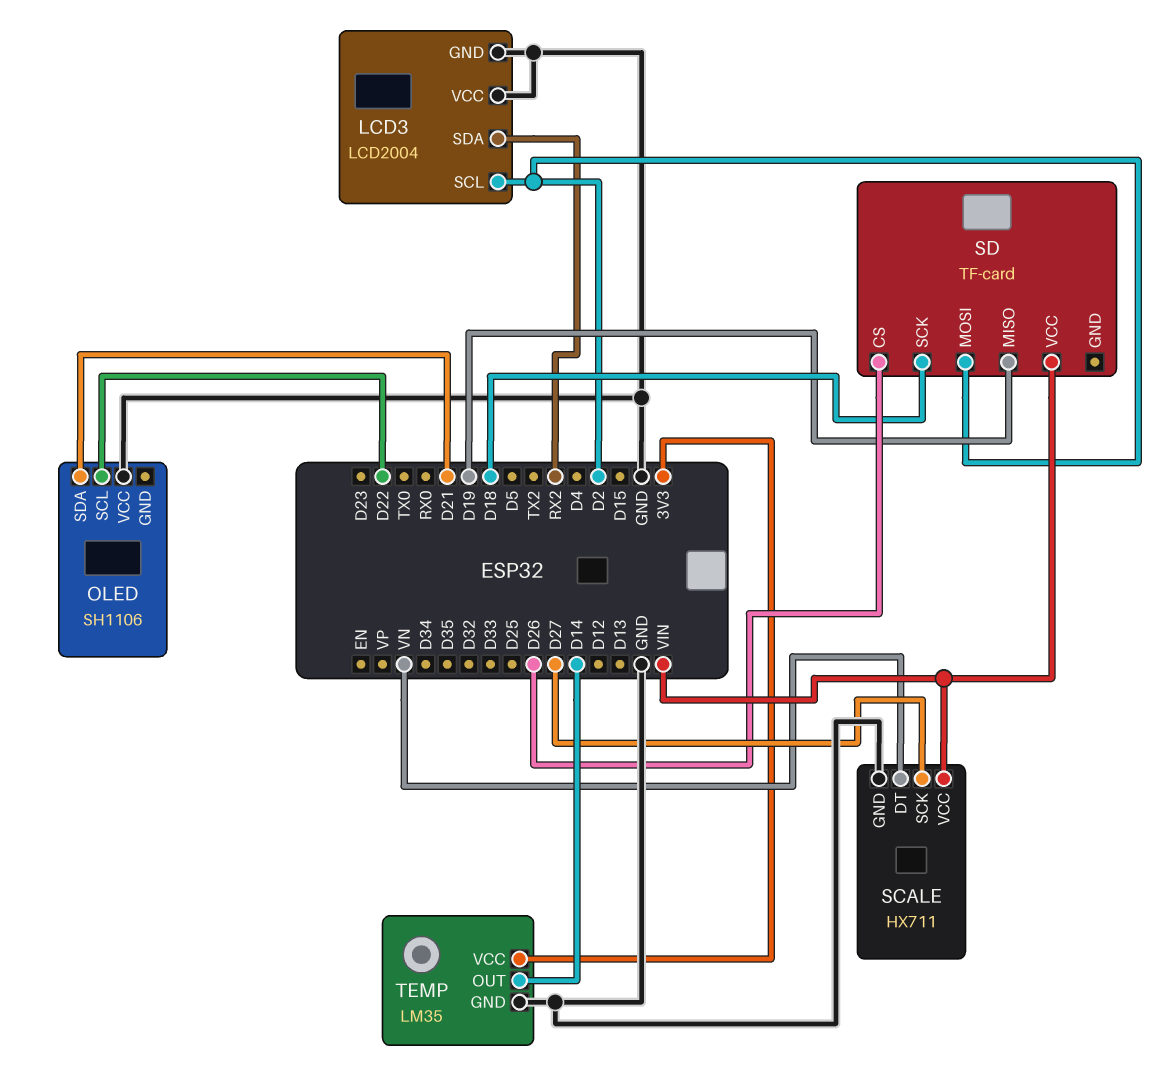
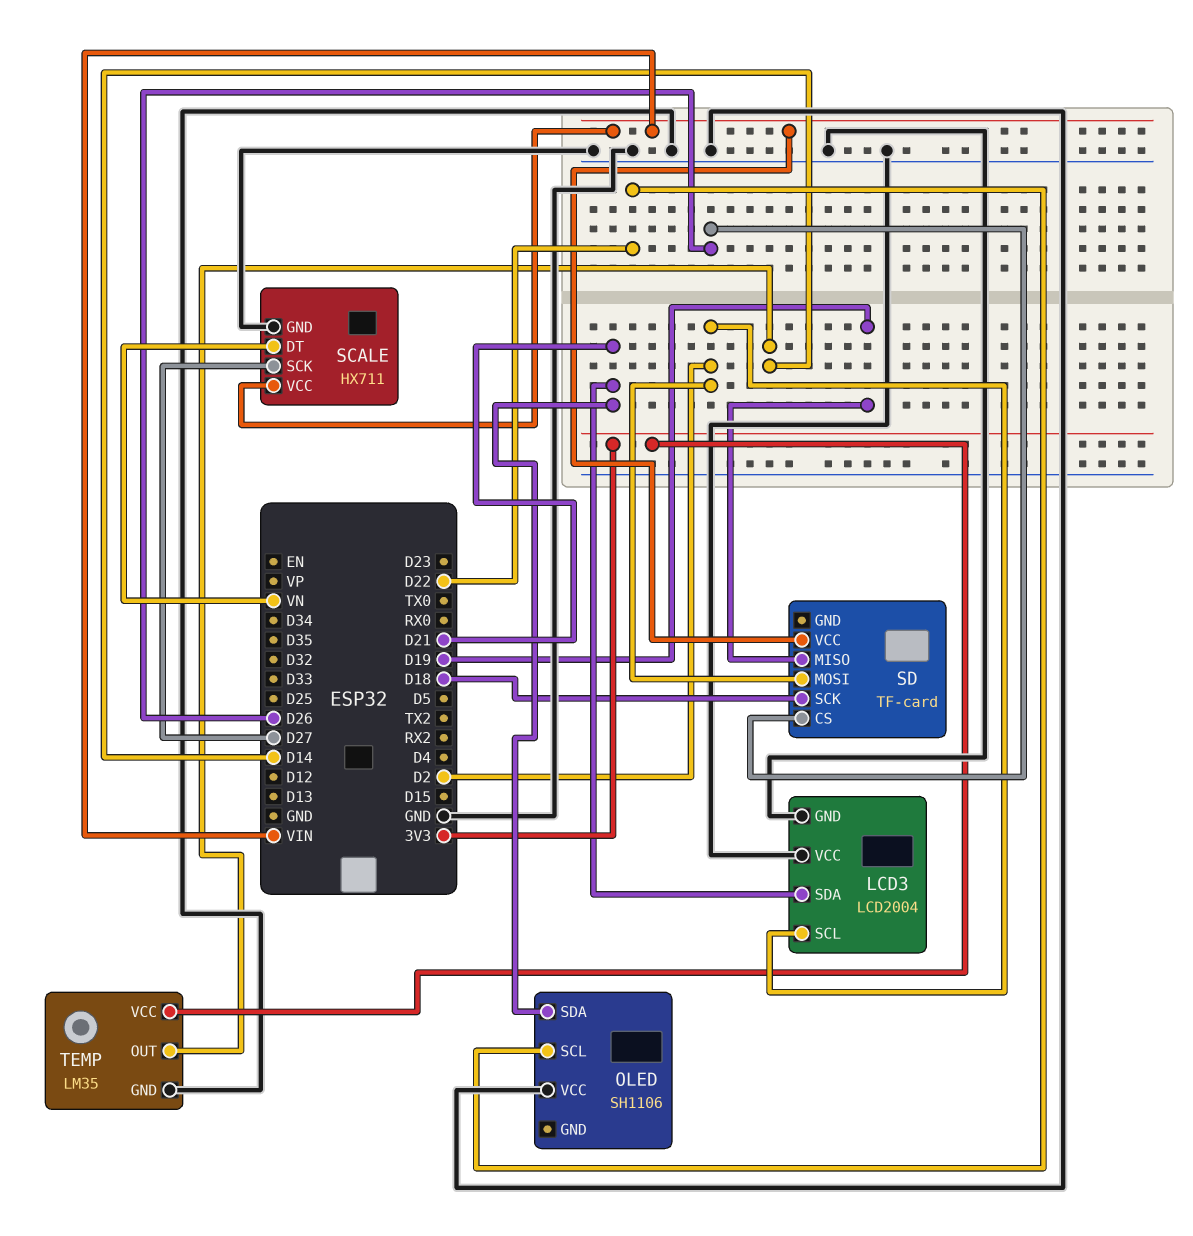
LCD3 pin SDA: RX2 -> D21

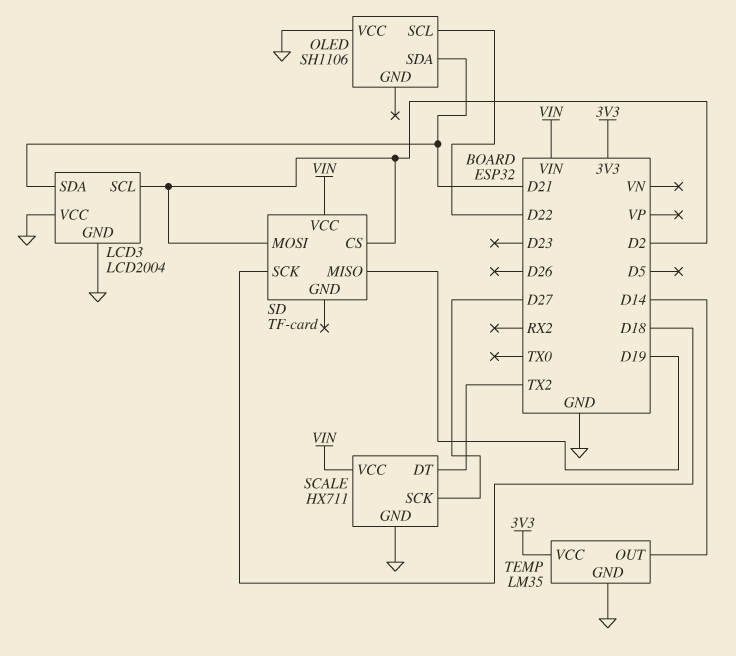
SCALE pin DT: VN -> TX2
SD pin CS: D26 -> D2

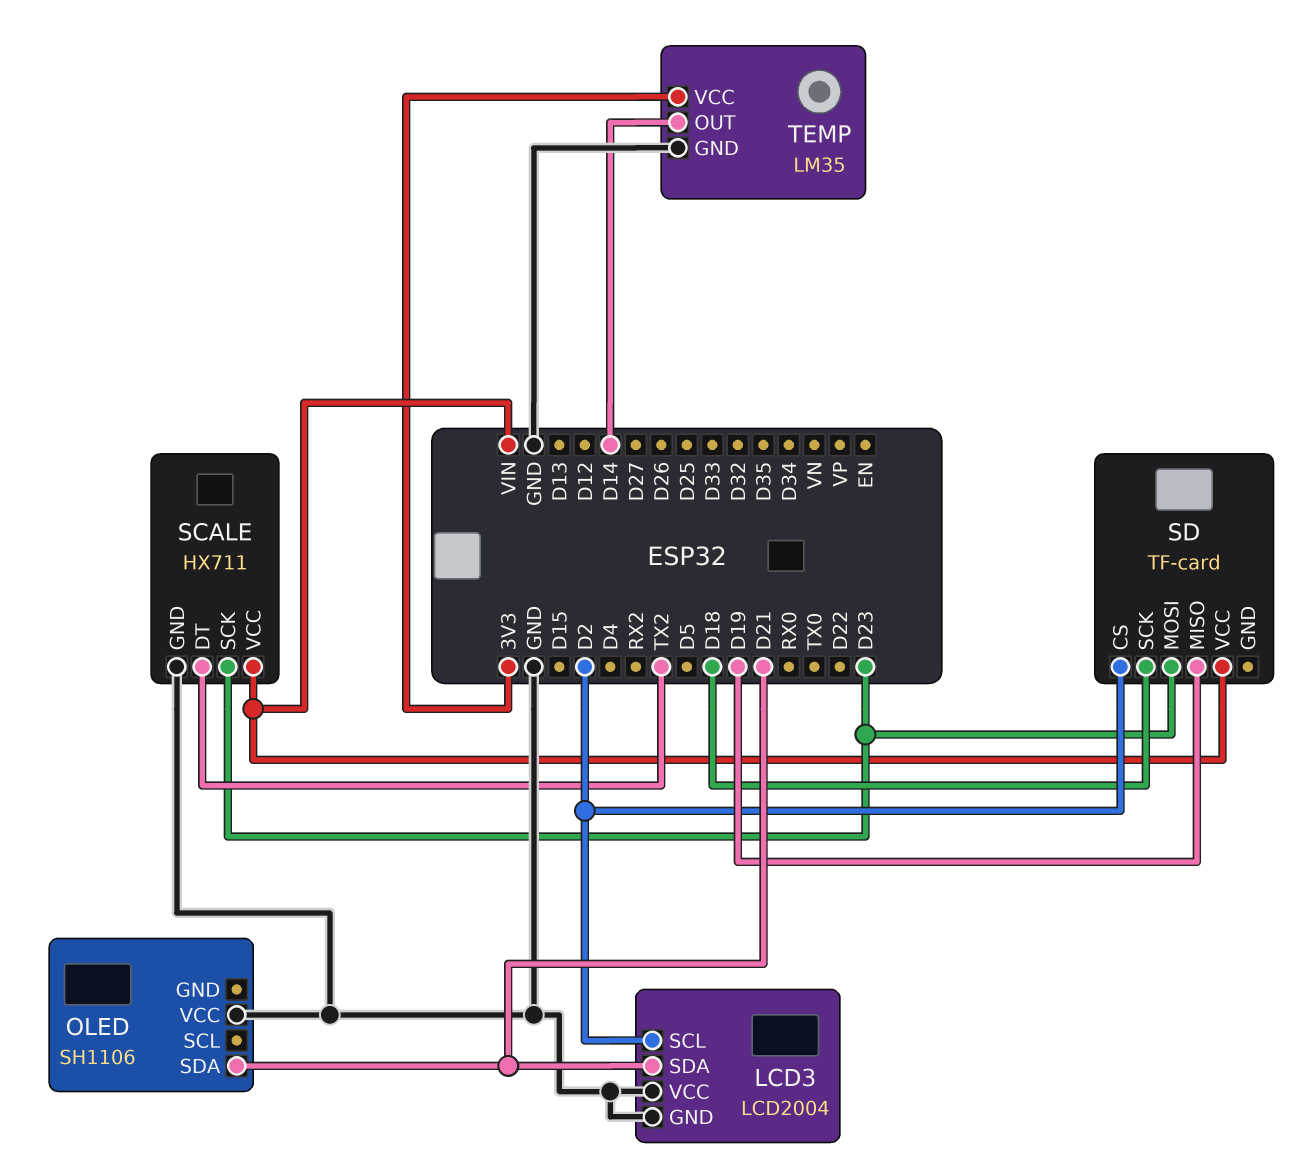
OLED pin SCL: D22 -> none
SCALE pin SCK: D27 -> D23
SD pin MOSI: D2 -> D23

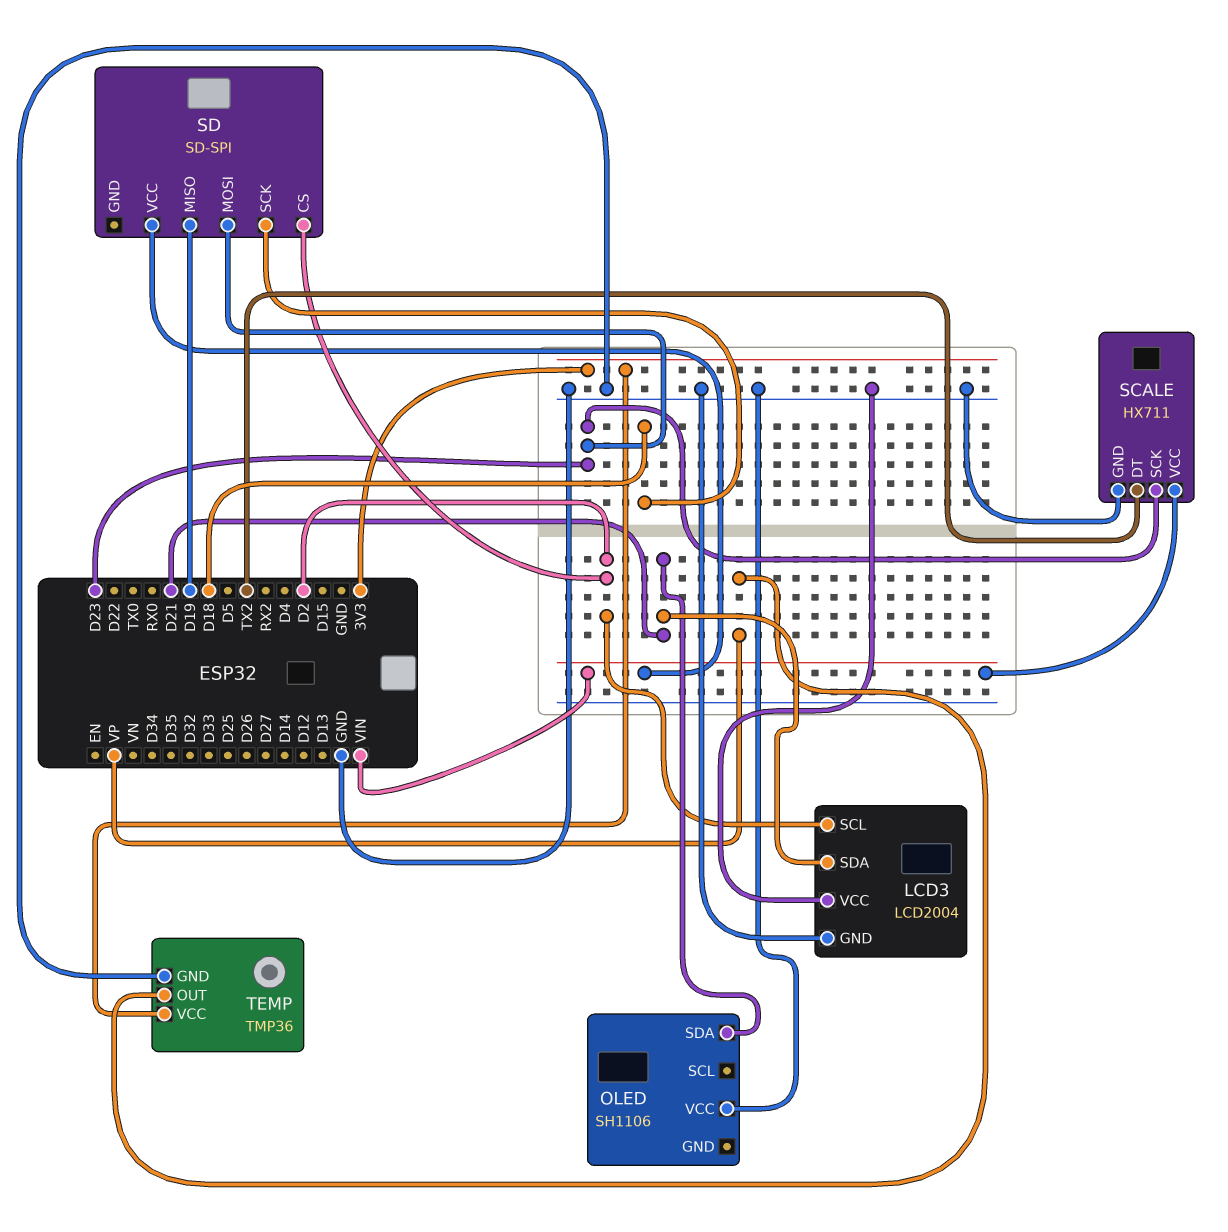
SD: TF-card -> SD-SPI
TEMP: LM35 -> TMP36
TEMP pin OUT: D14 -> VP

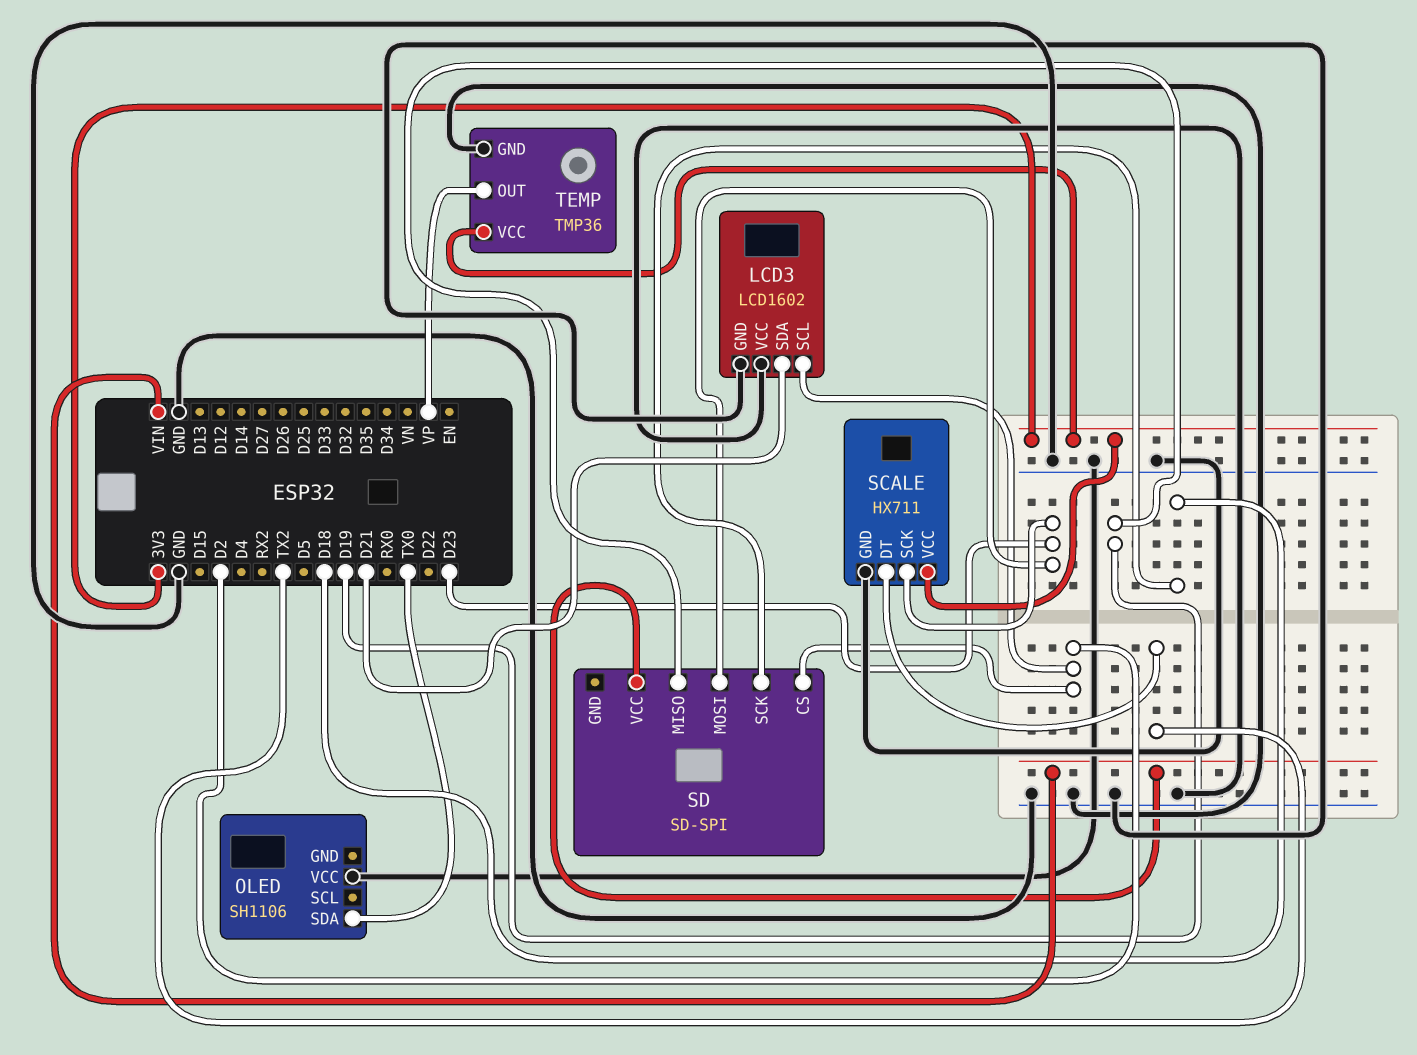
LCD3: LCD2004 -> LCD1602
OLED pin SDA: D21 -> TX0
SCALE pin VCC: VIN -> 3V3

